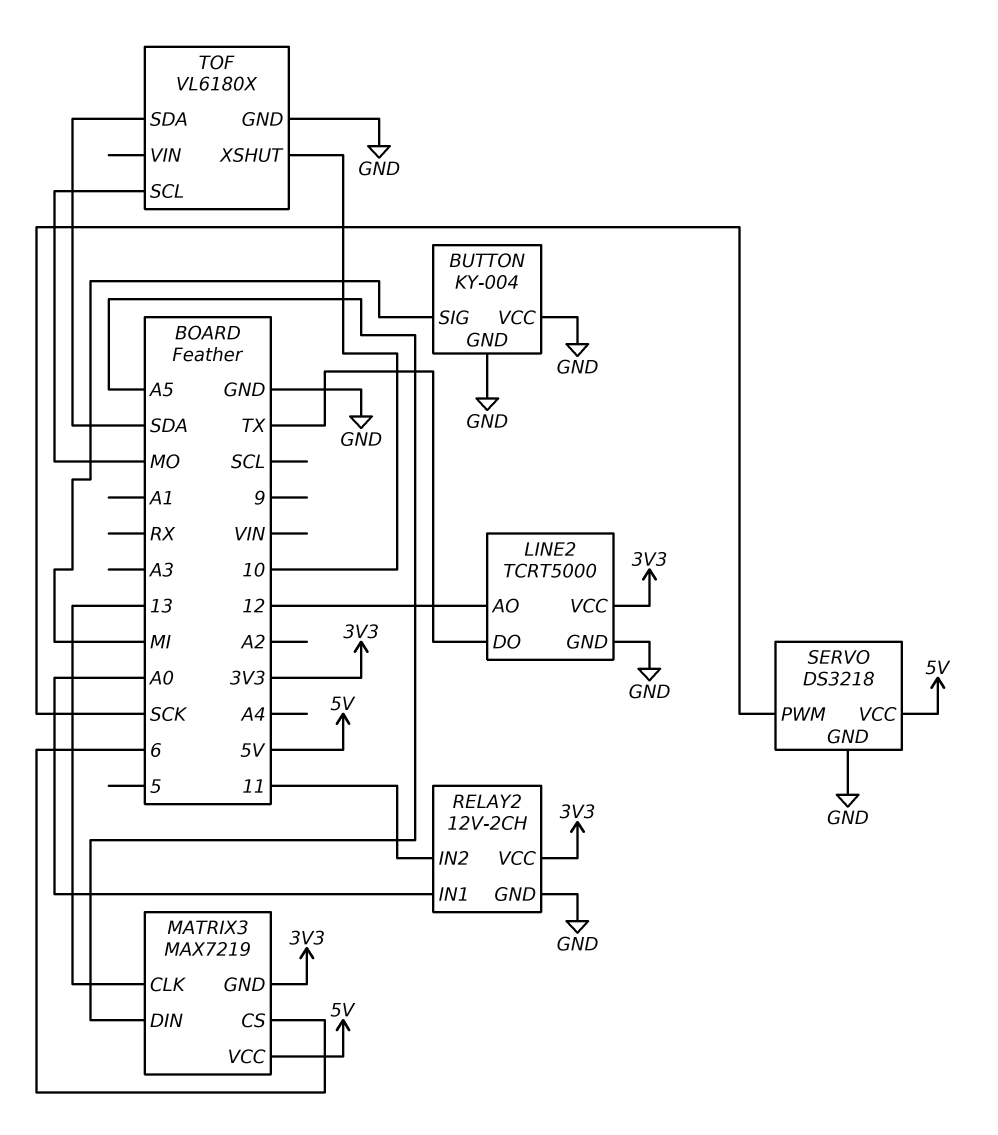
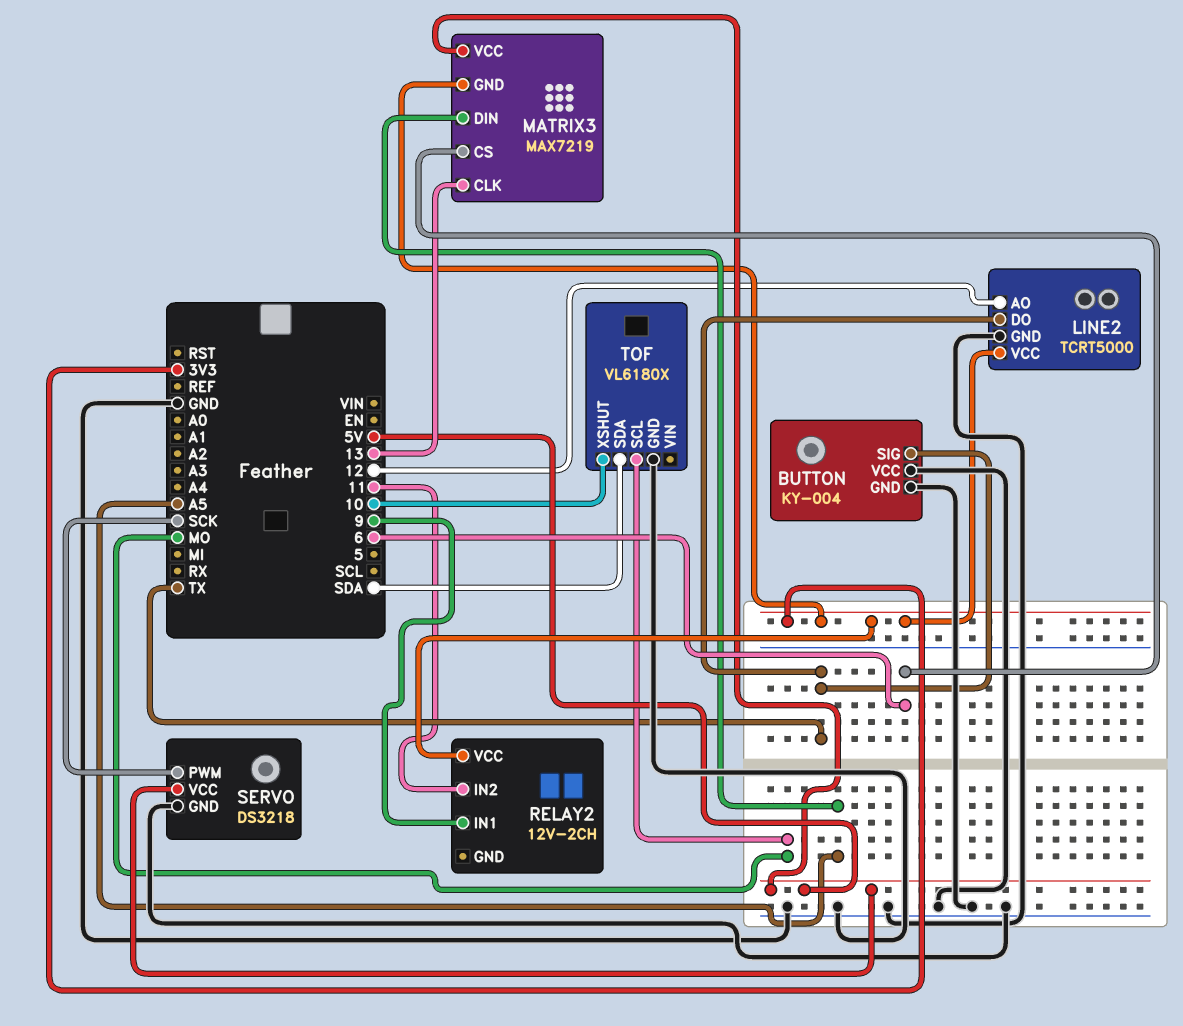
BUTTON pin SIG: MI -> TX
RELAY2 pin GND: GND -> none
RELAY2 pin IN1: A0 -> 9

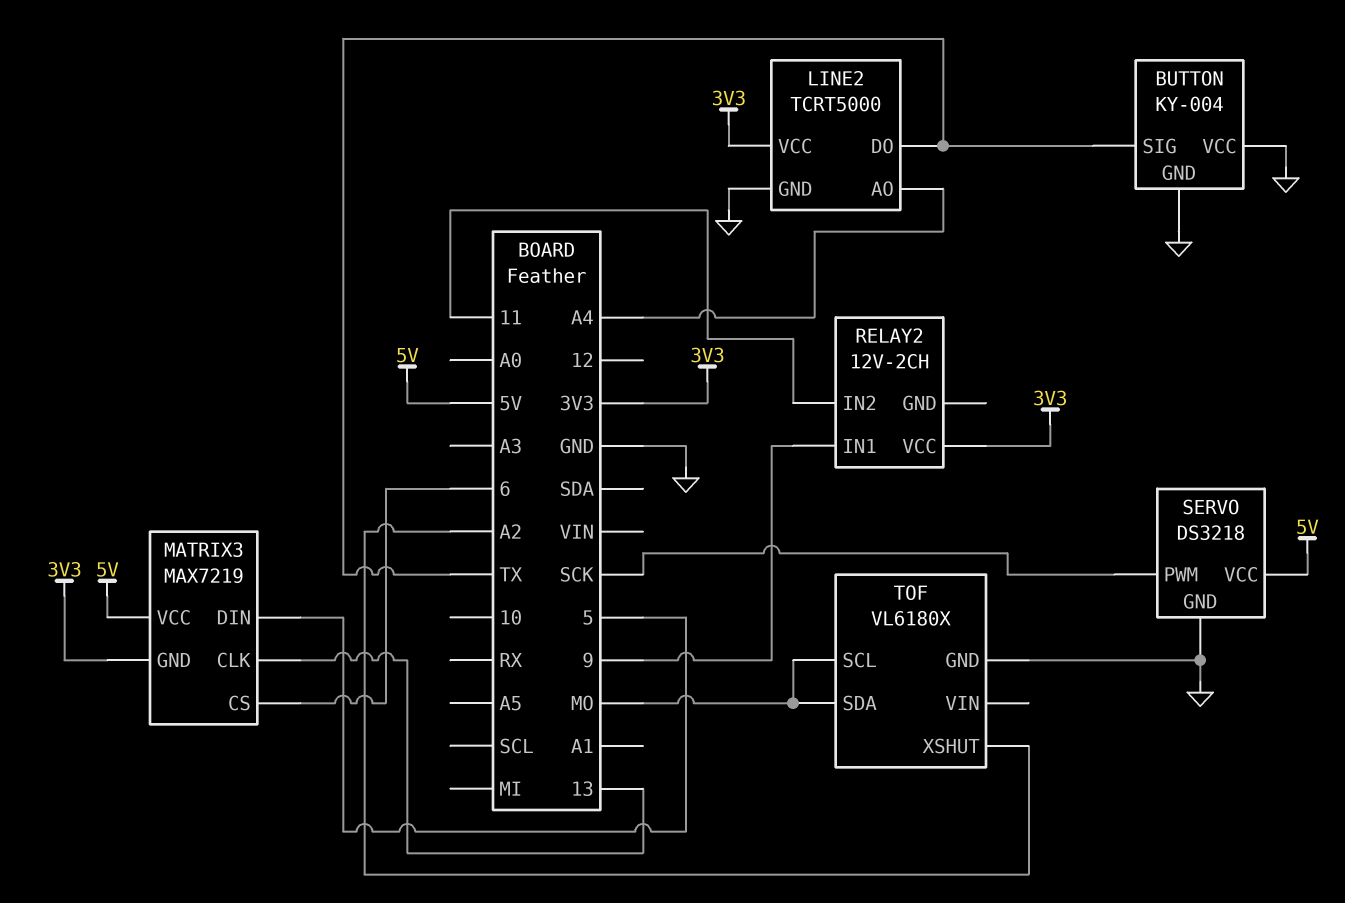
LINE2 pin AO: 12 -> A4
MATRIX3 pin DIN: A5 -> 5
TOF pin SDA: SDA -> MO
TOF pin XSHUT: 10 -> A2

